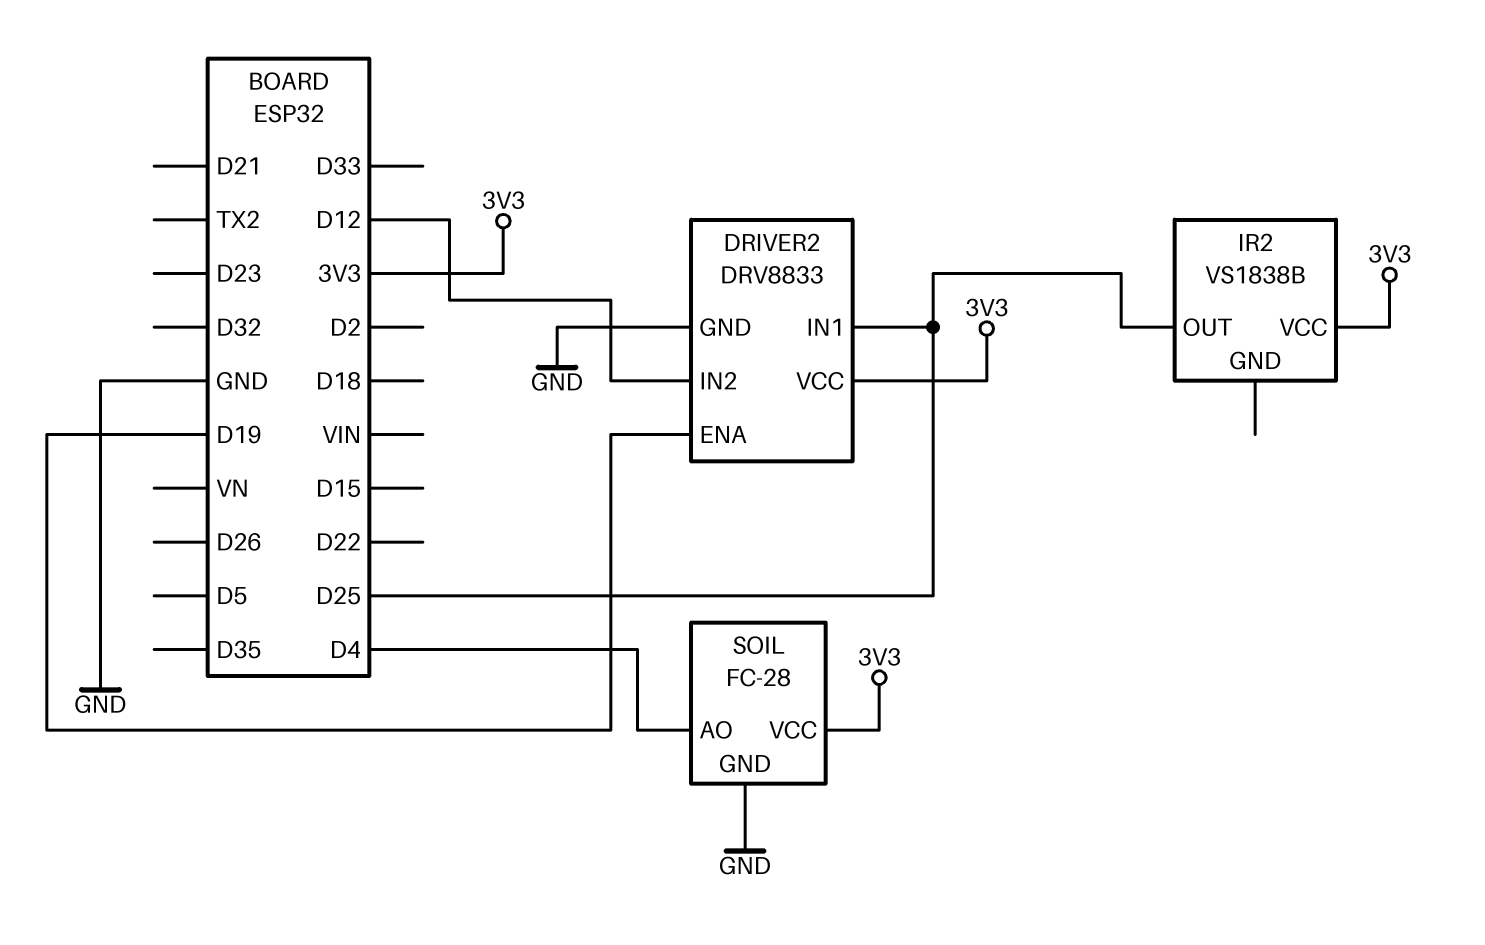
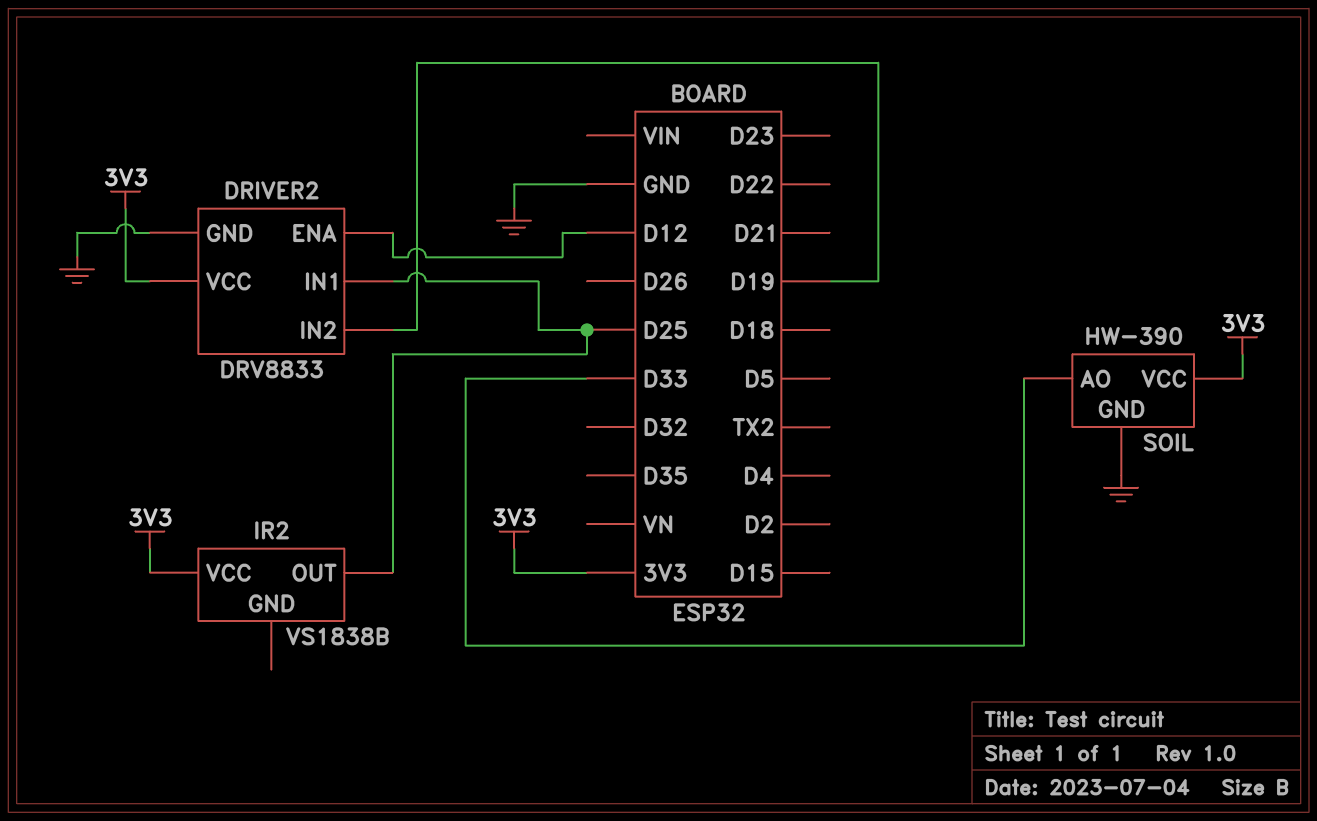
DRIVER2 pin ENA: D19 -> D12
DRIVER2 pin IN2: D12 -> D19
SOIL: FC-28 -> HW-390
SOIL pin AO: D4 -> D33

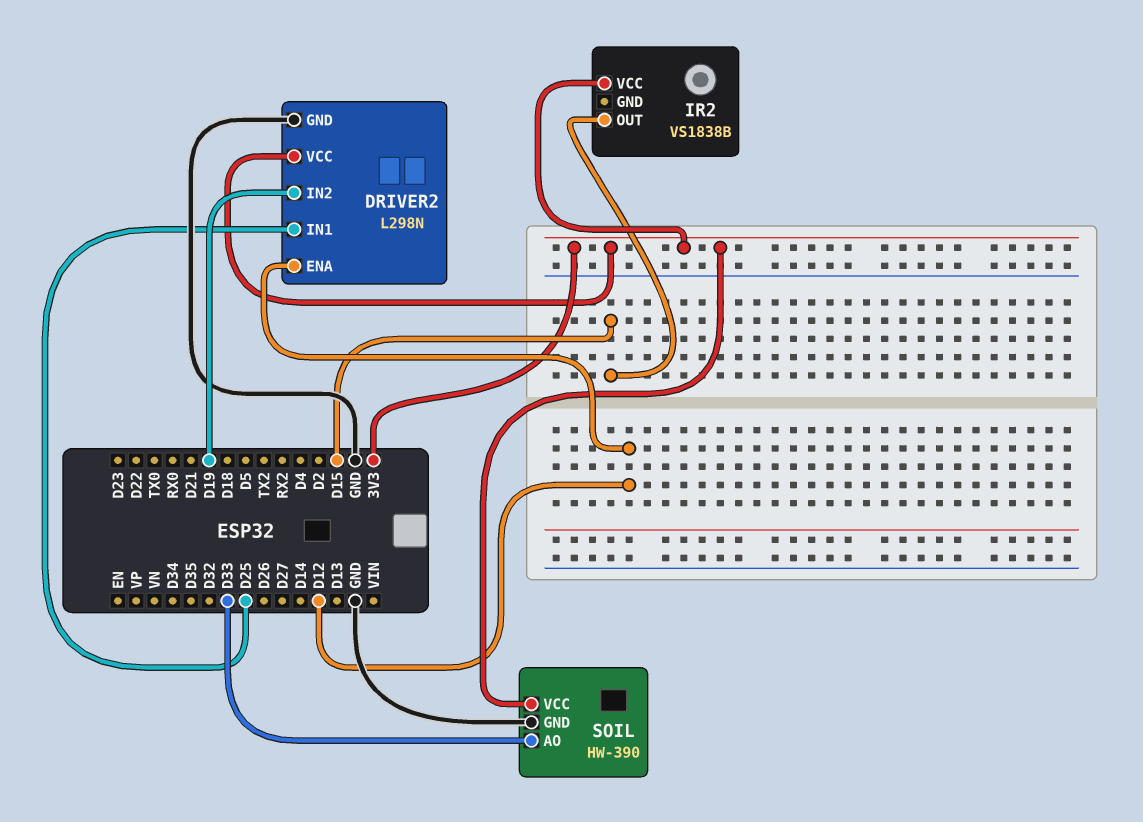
DRIVER2: DRV8833 -> L298N
IR2 pin OUT: D25 -> D15

